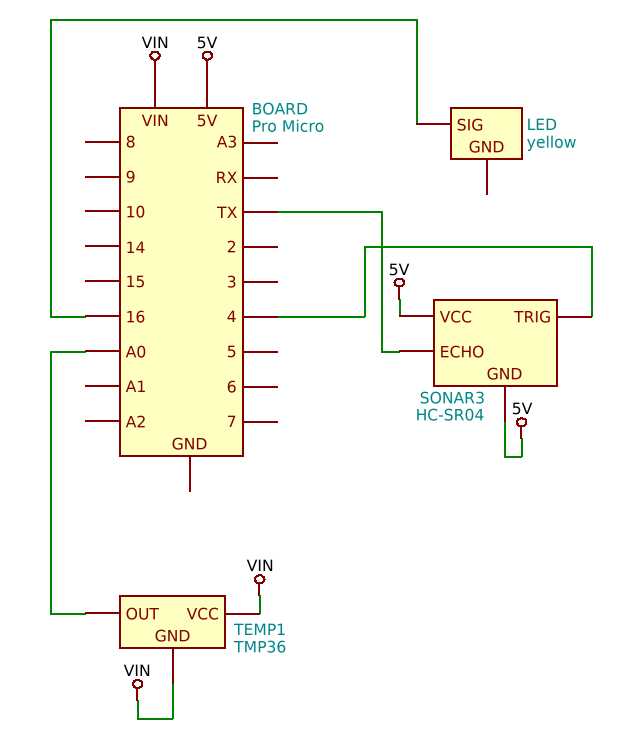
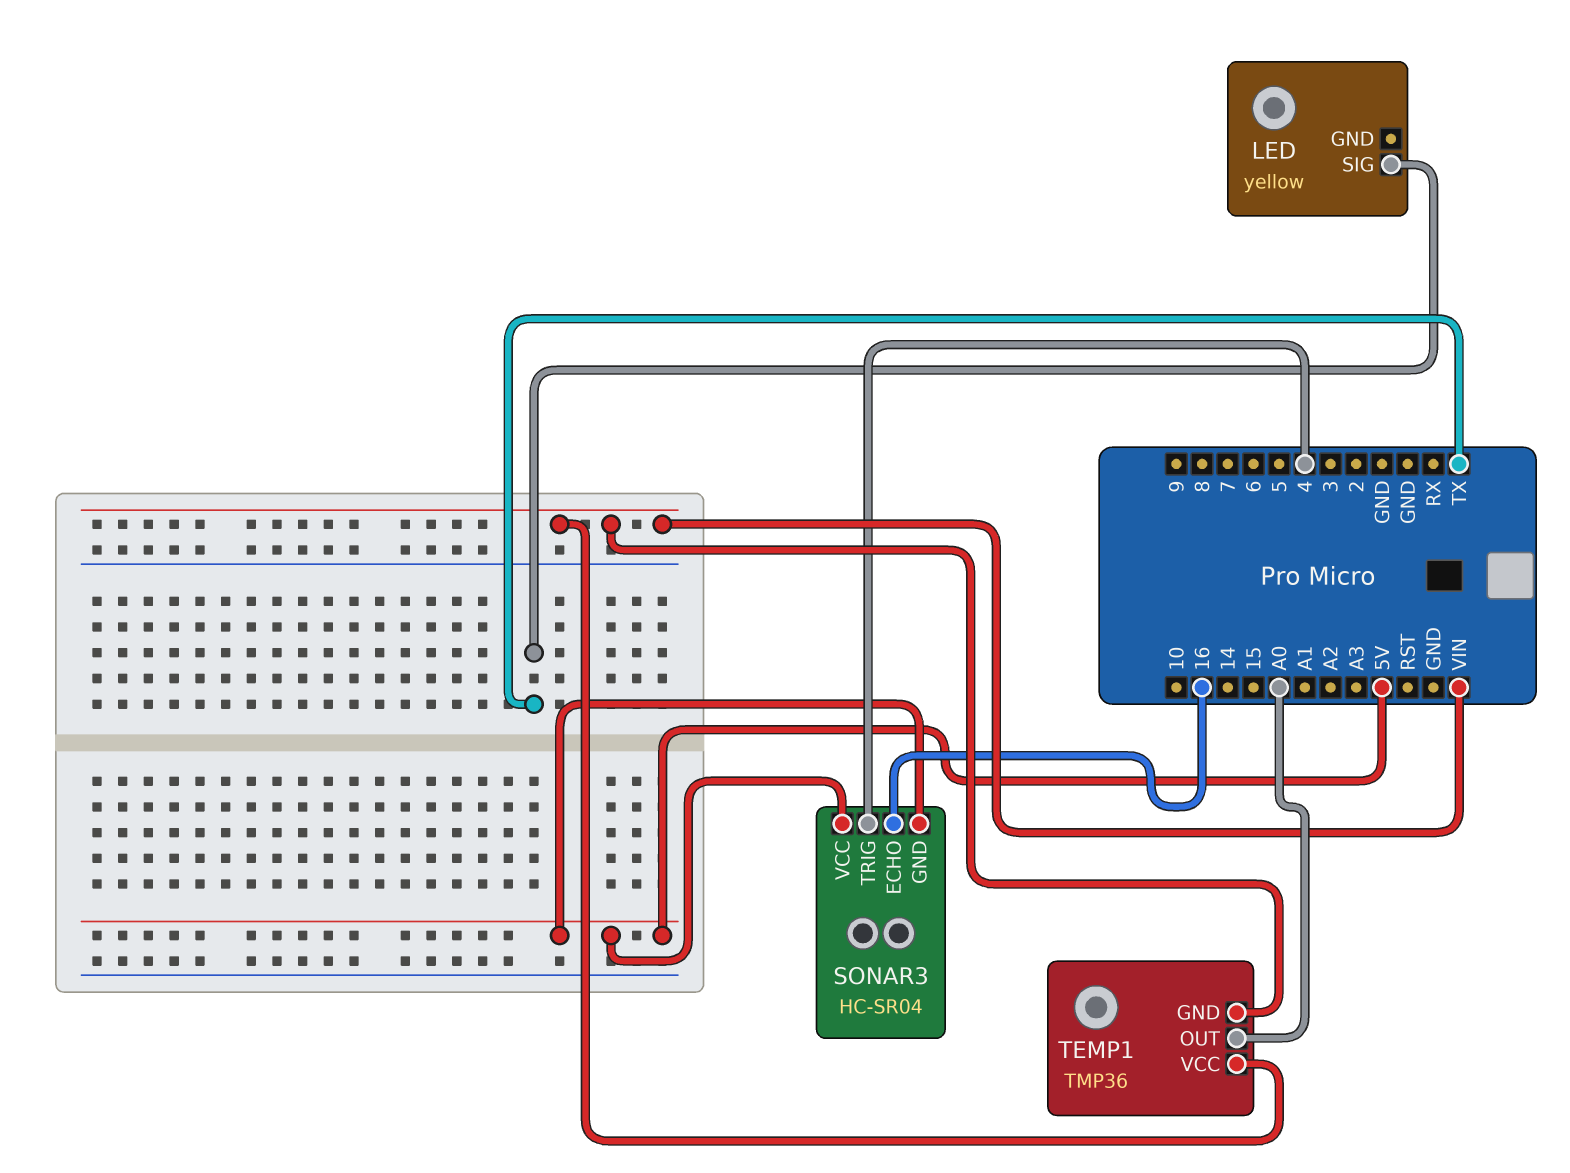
LED pin SIG: 16 -> TX
SONAR3 pin ECHO: TX -> 16

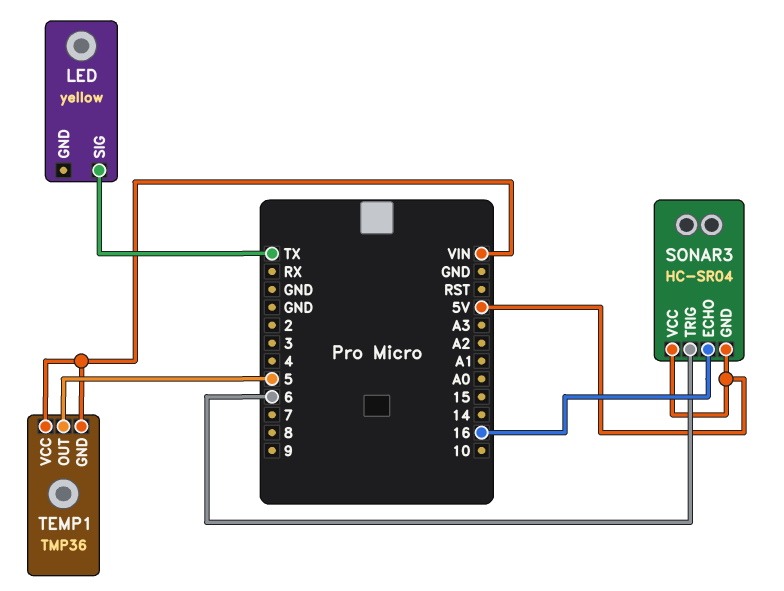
SONAR3 pin TRIG: 4 -> 6
TEMP1 pin OUT: A0 -> 5

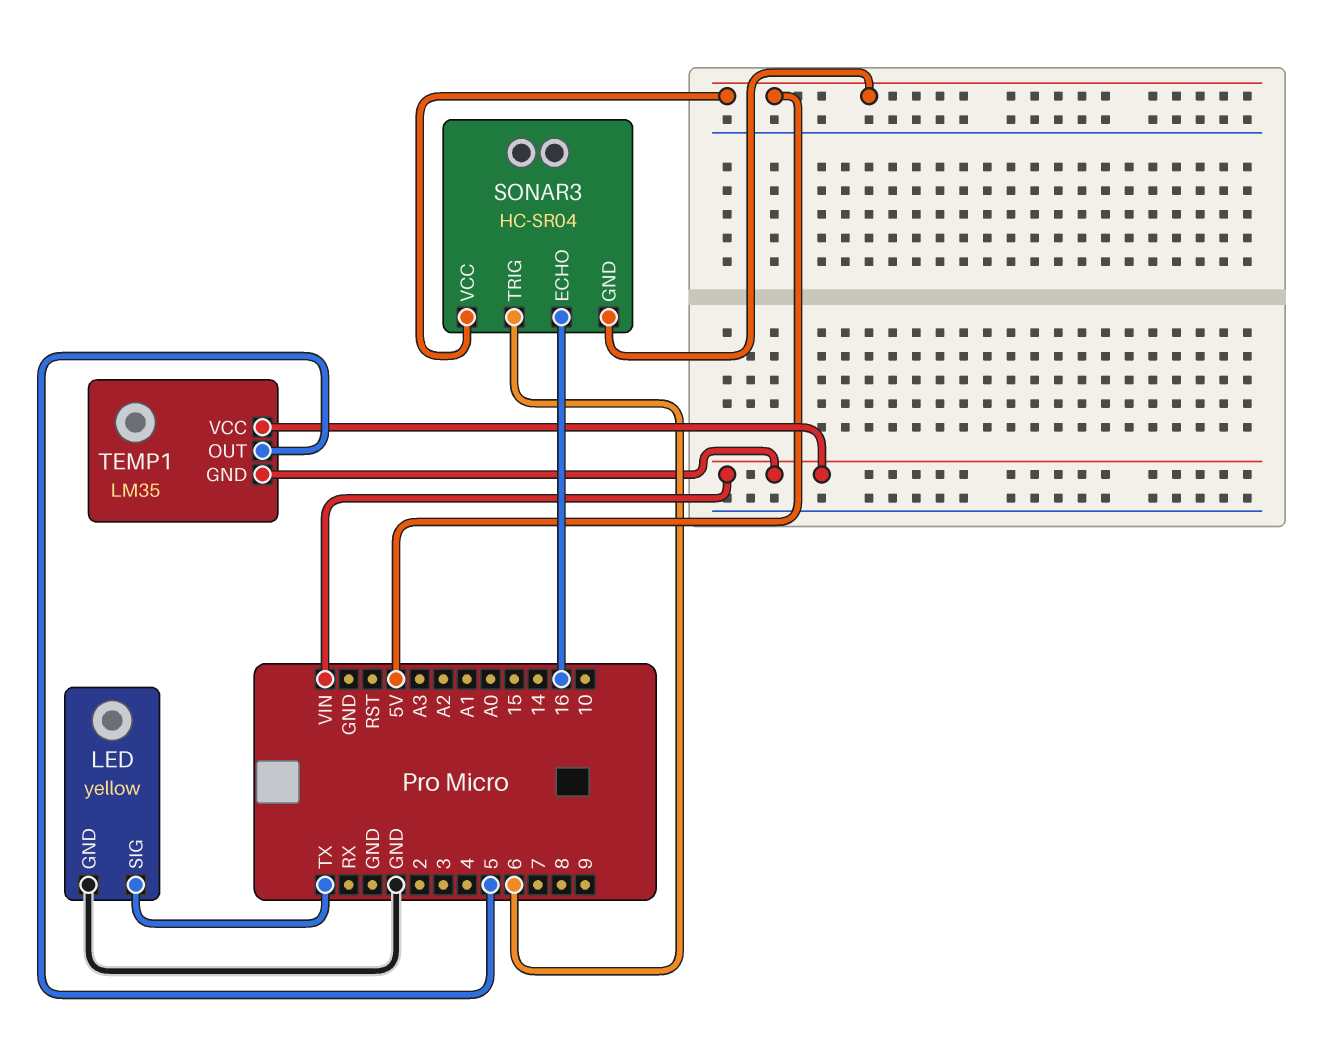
LED pin GND: none -> GND
TEMP1: TMP36 -> LM35

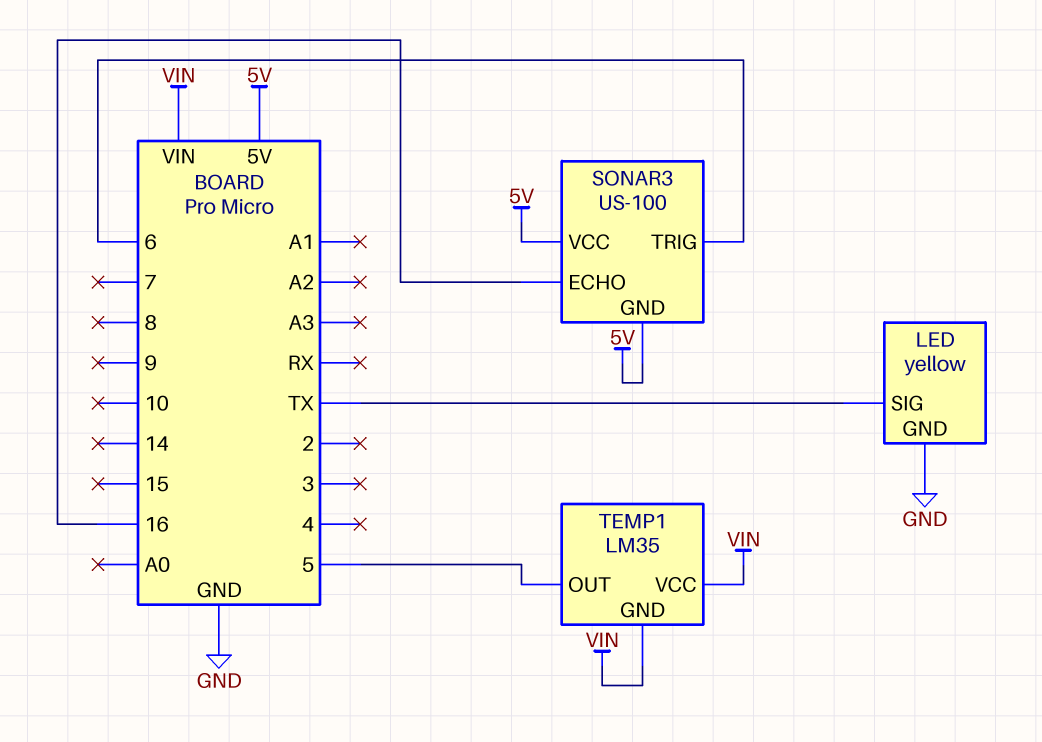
SONAR3: HC-SR04 -> US-100

